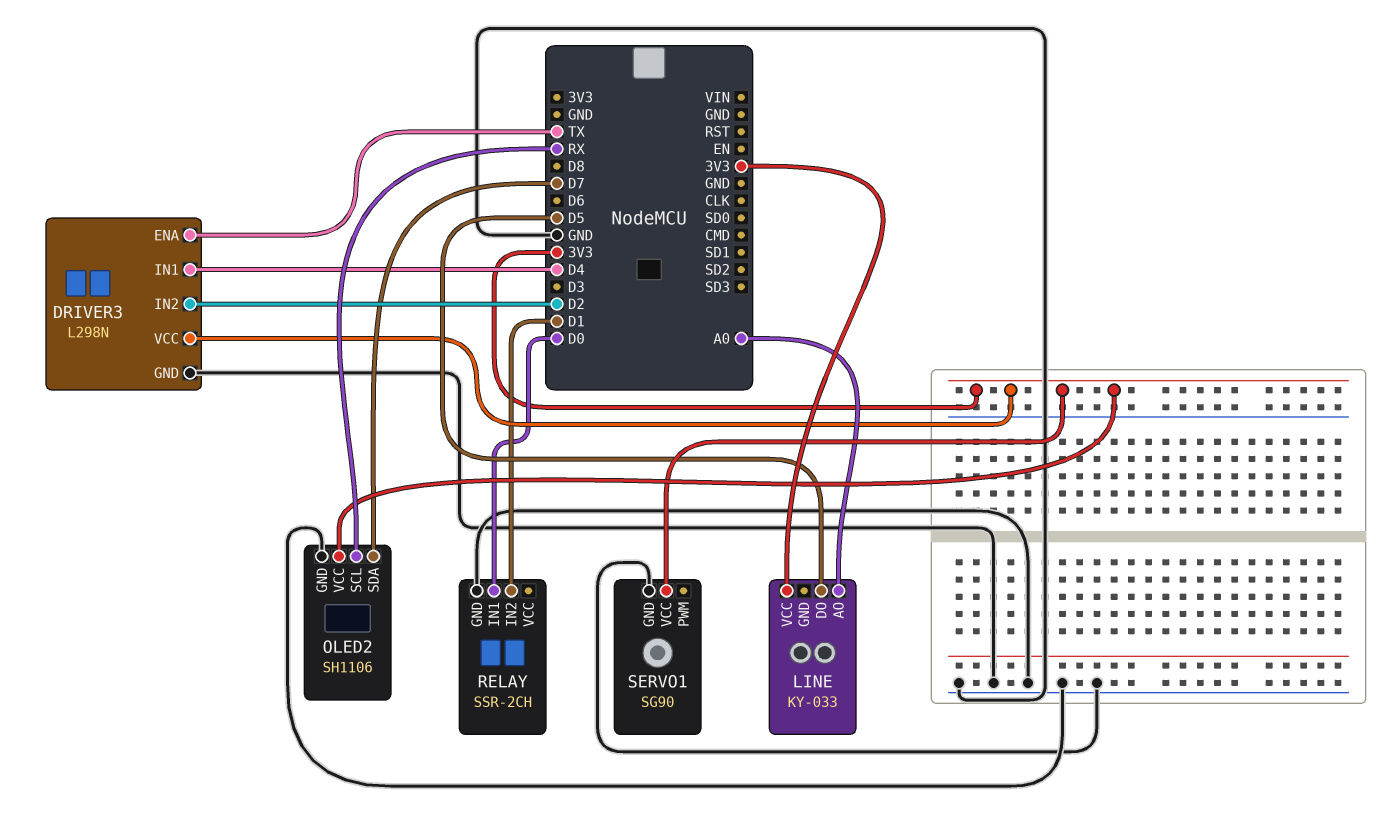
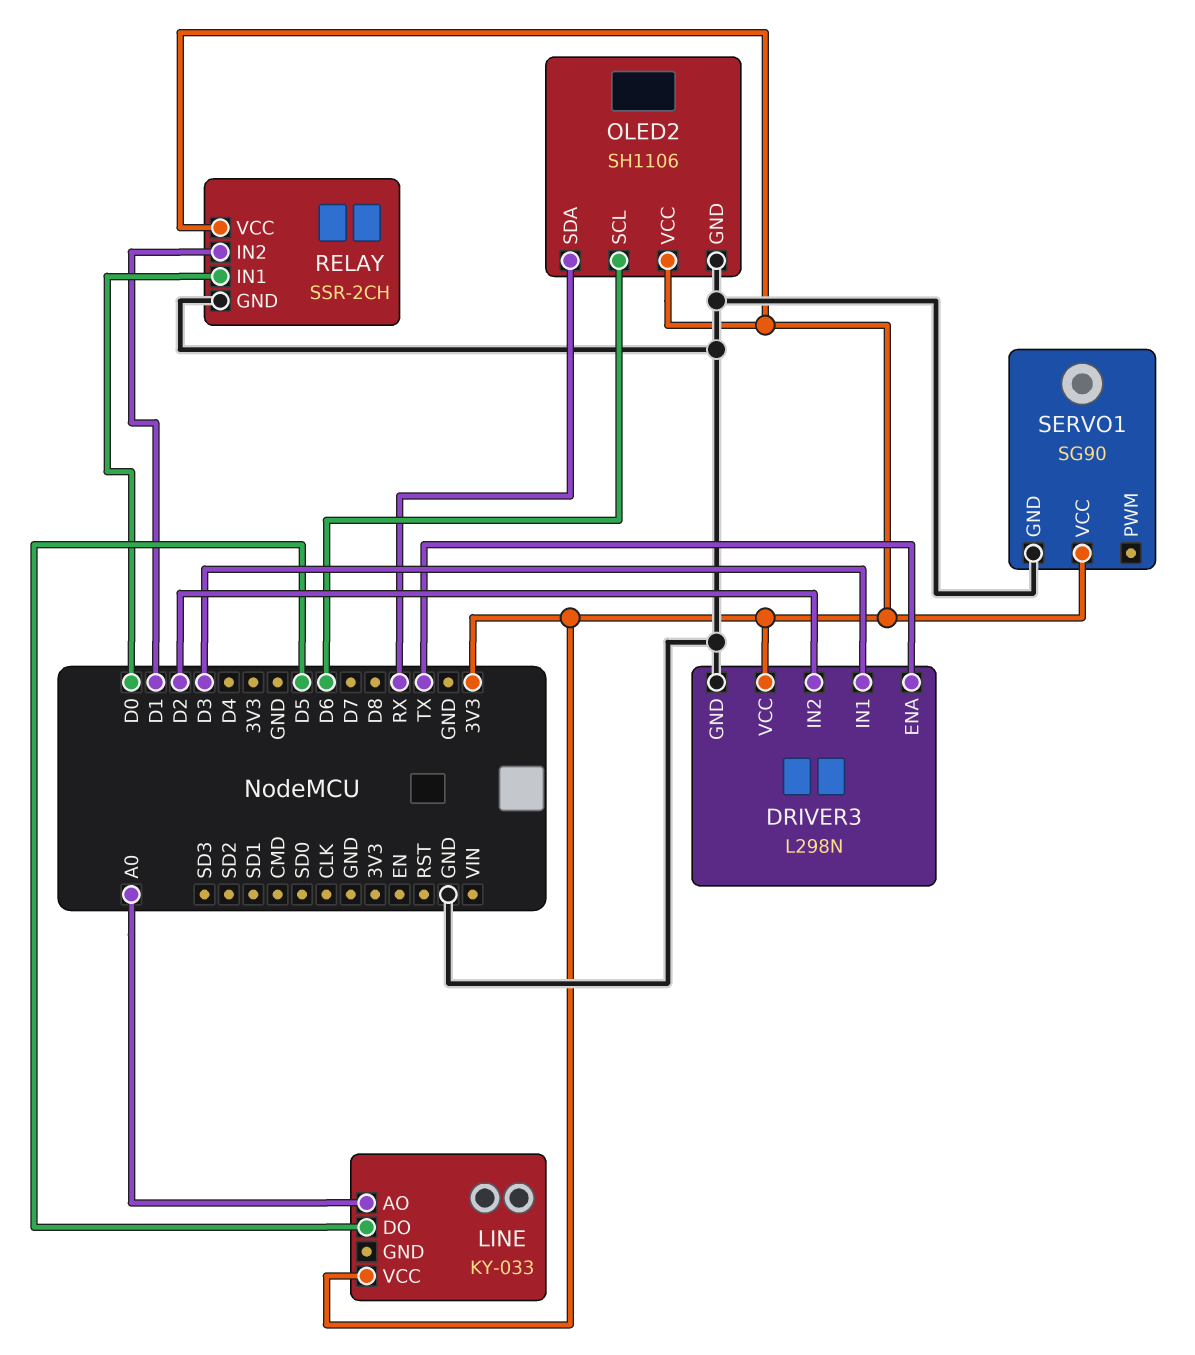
DRIVER3 pin IN1: D4 -> D3
OLED2 pin SCL: RX -> D6
OLED2 pin SDA: D7 -> RX
RELAY pin VCC: none -> 3V3

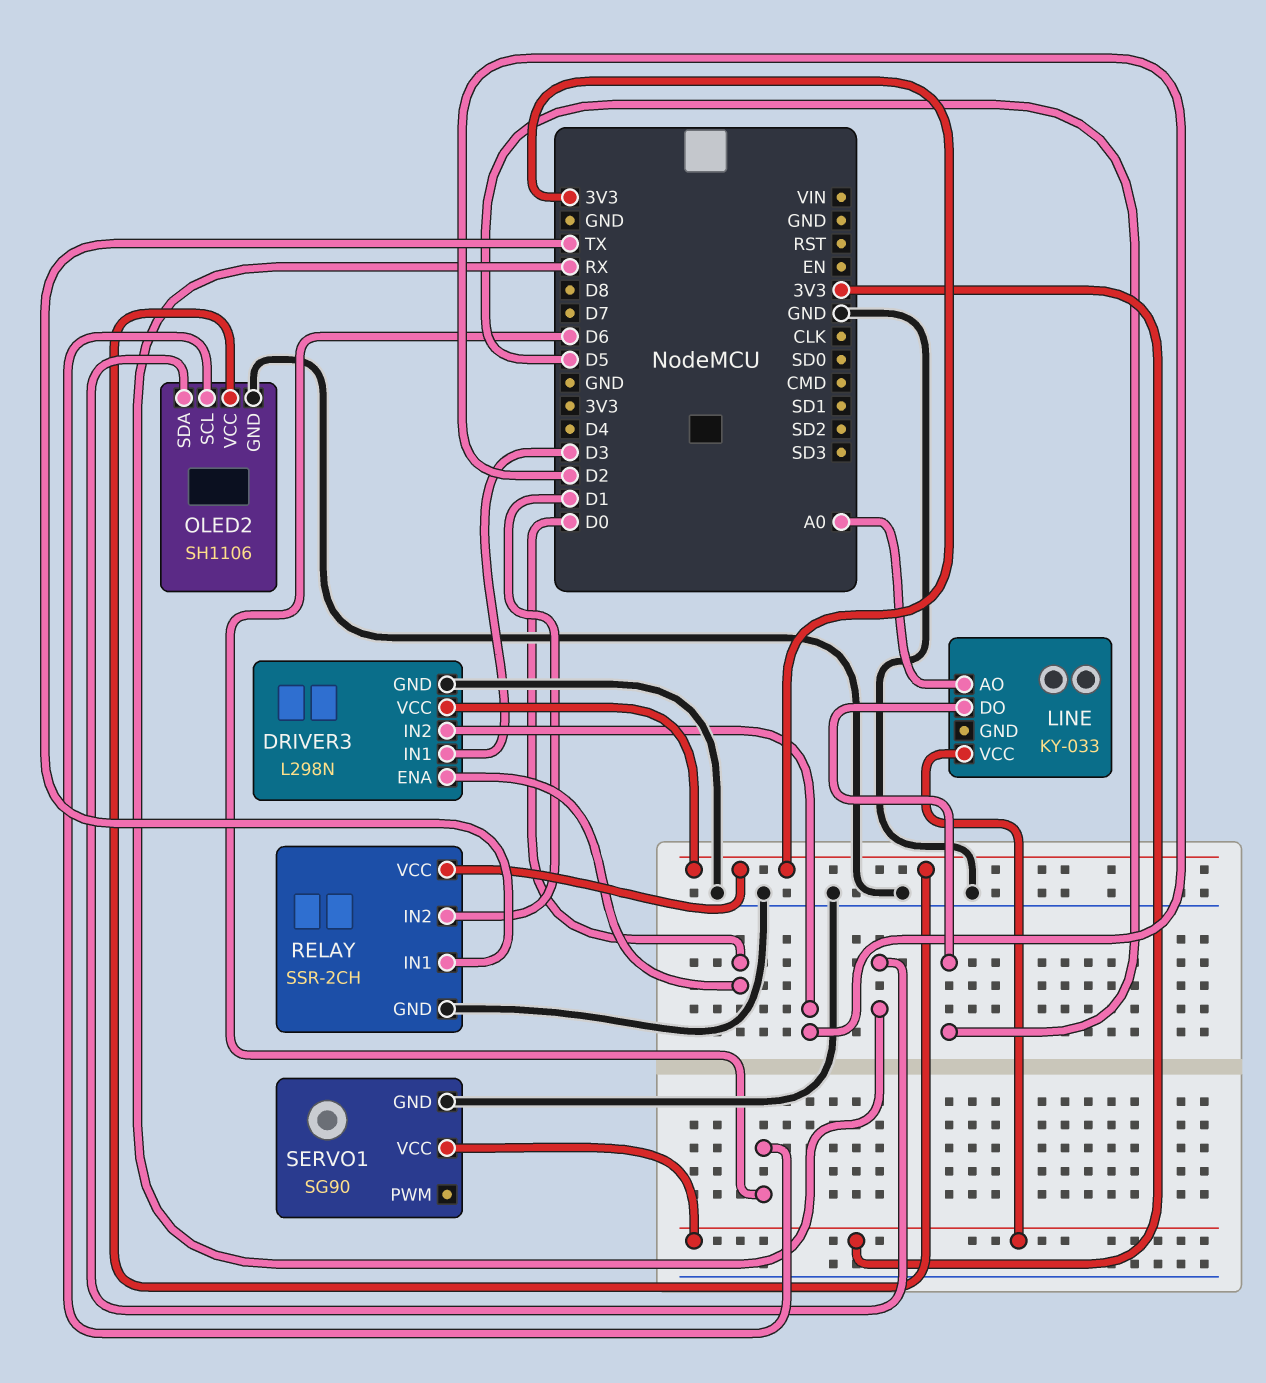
DRIVER3 pin ENA: TX -> D0
RELAY pin IN1: D0 -> TX

